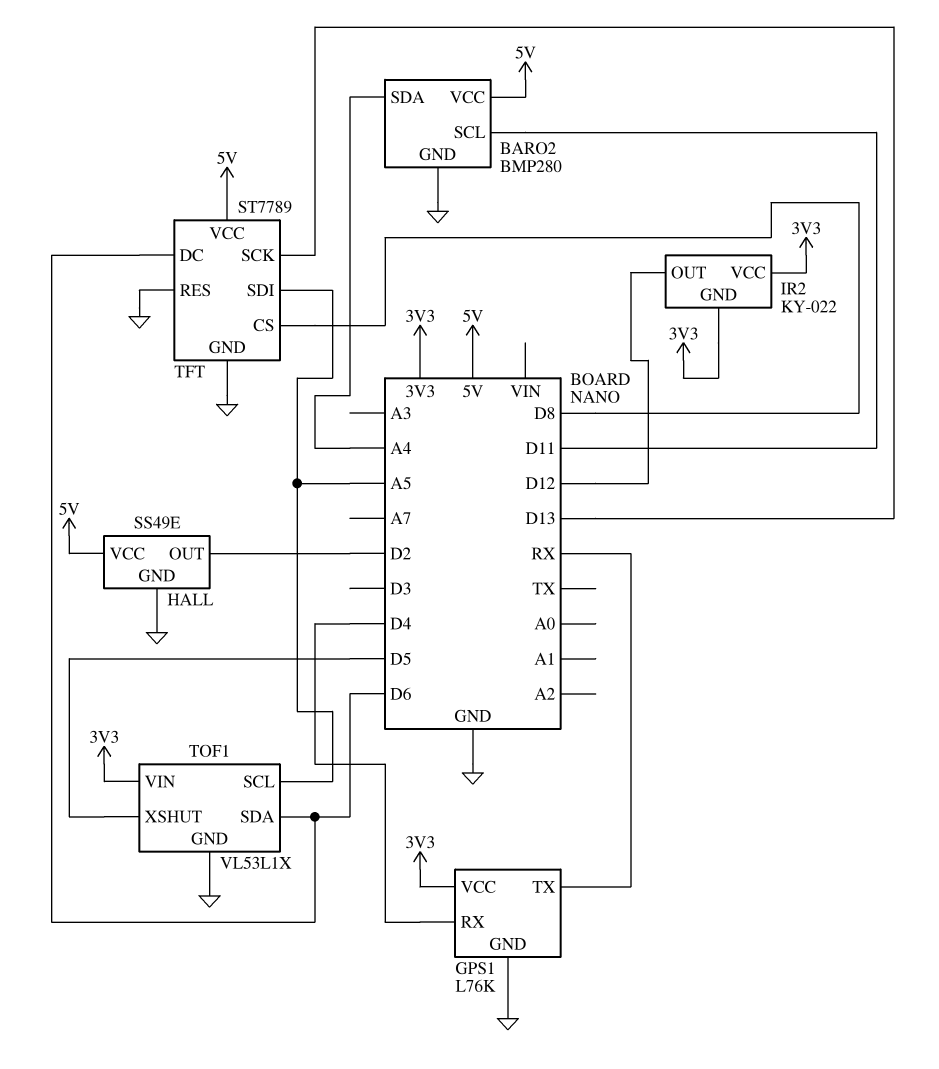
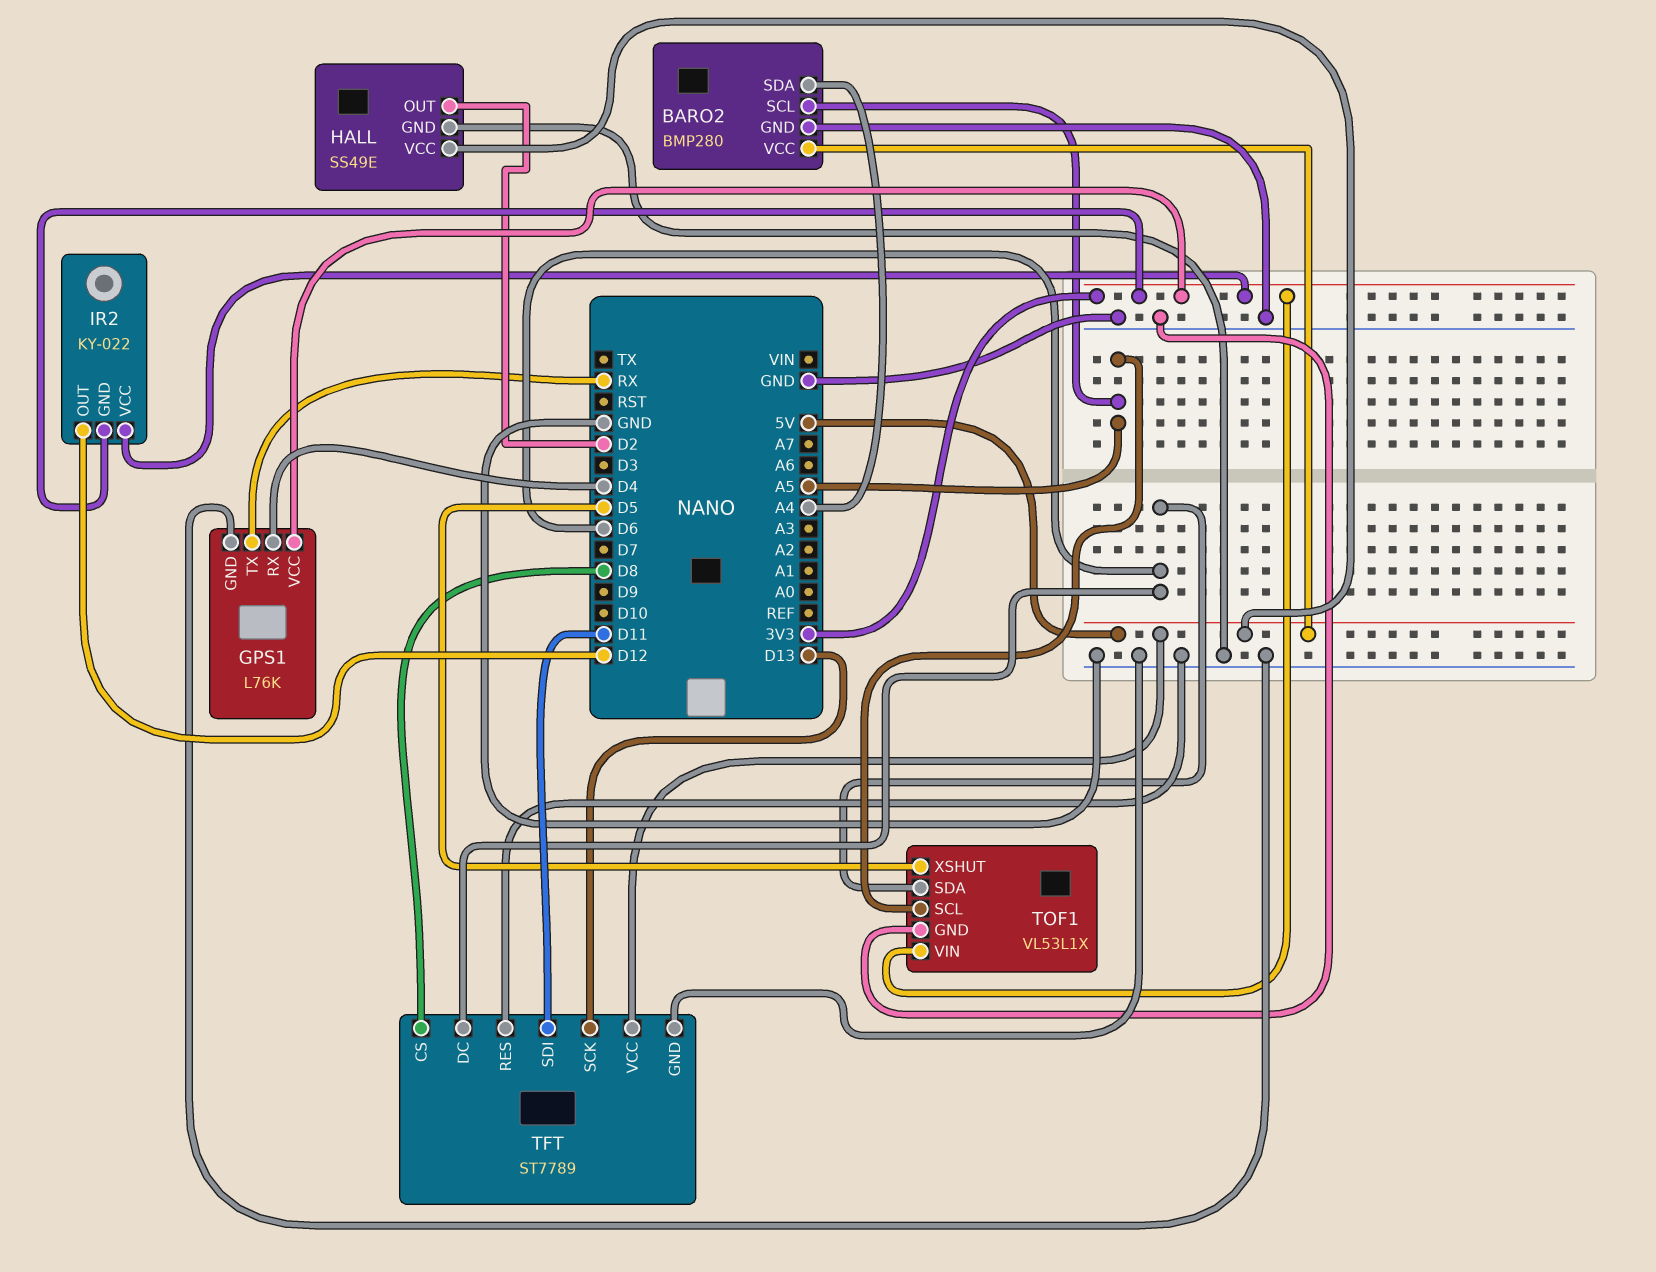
BARO2 pin SCL: D11 -> A5
TFT pin SDI: A5 -> D11

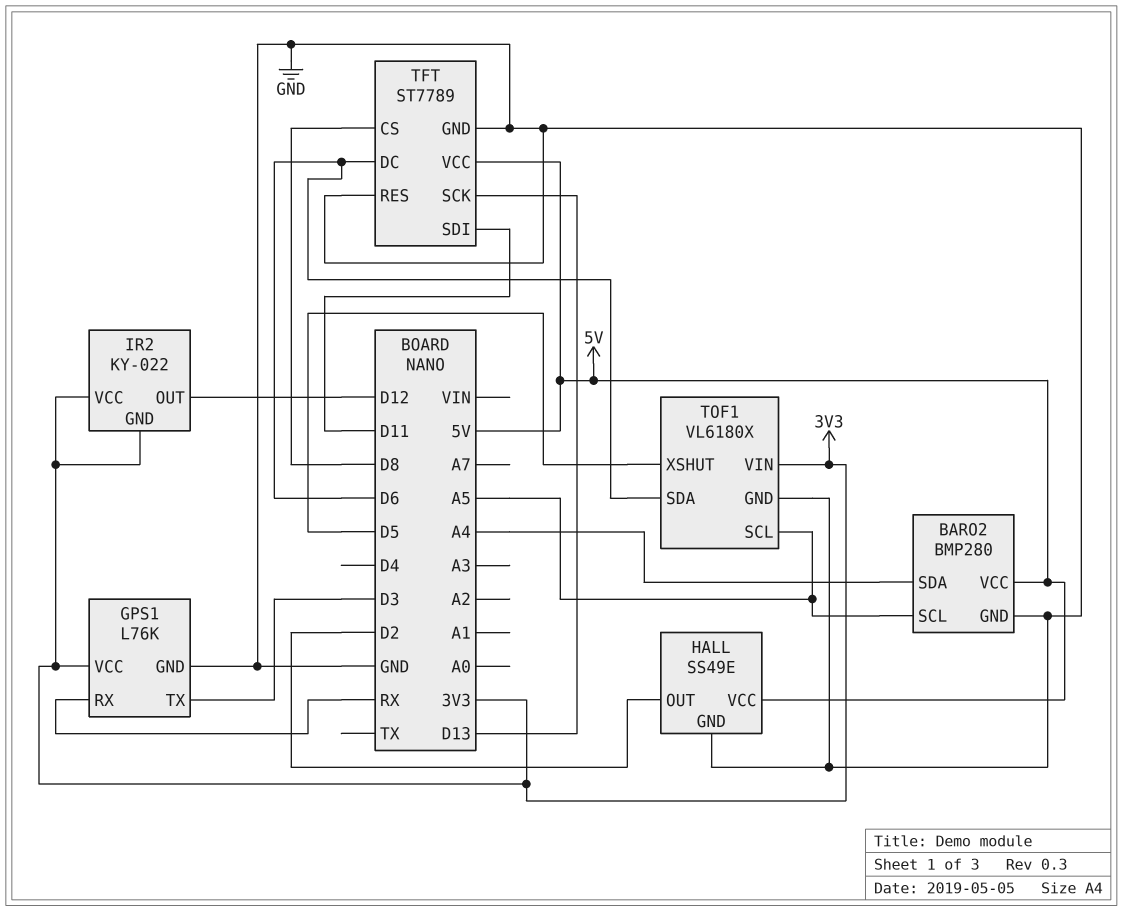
GPS1 pin RX: D4 -> RX
GPS1 pin TX: RX -> D3
TOF1: VL53L1X -> VL6180X

